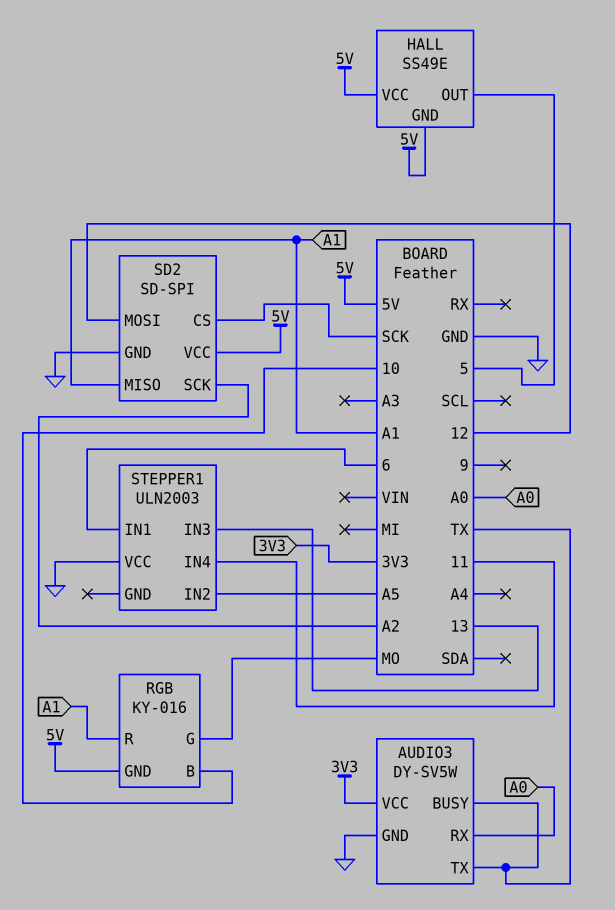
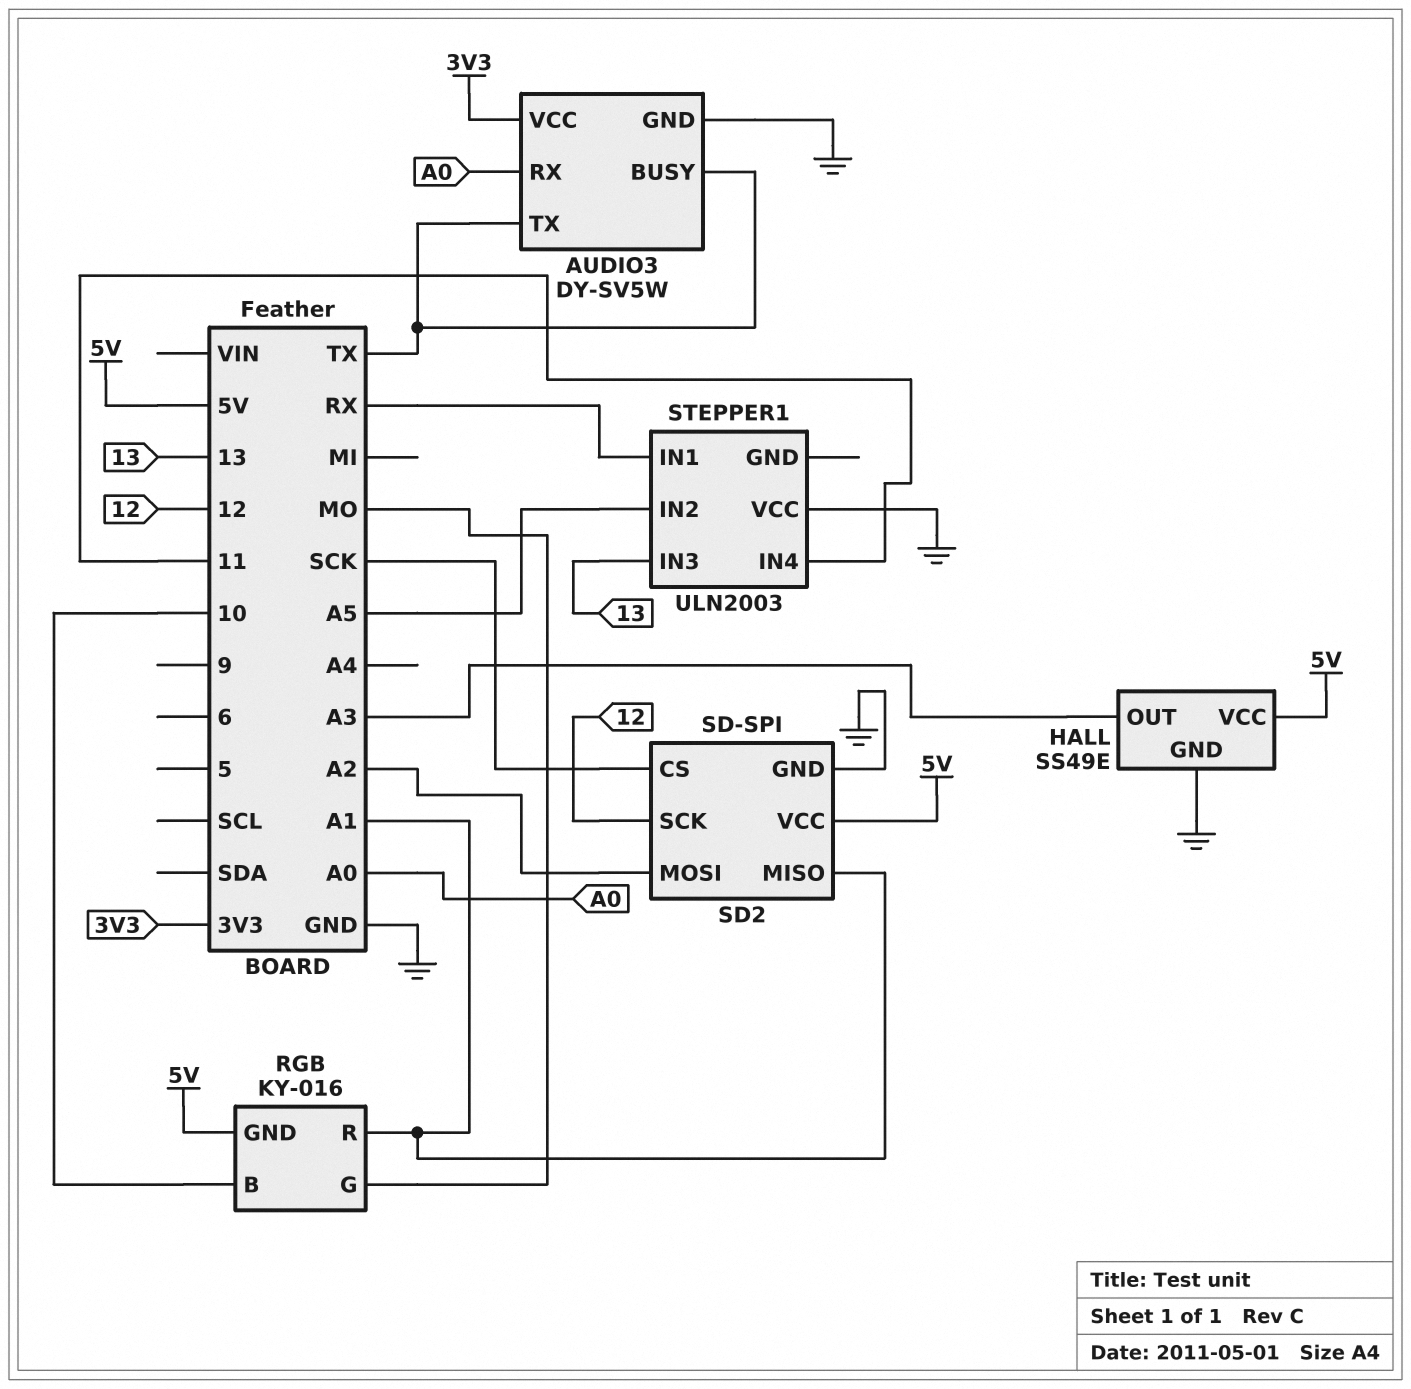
HALL pin GND: 5V -> GND
HALL pin OUT: 5 -> A3
SD2 pin MOSI: 12 -> A2
SD2 pin SCK: A2 -> 12
STEPPER1 pin IN1: 6 -> RX

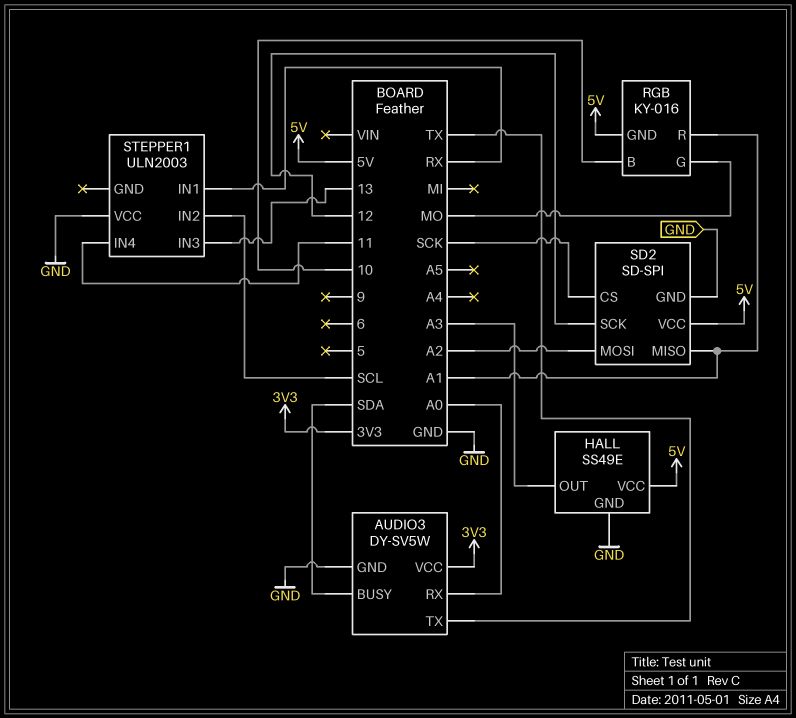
AUDIO3 pin BUSY: TX -> SDA
STEPPER1 pin IN2: A5 -> SCL

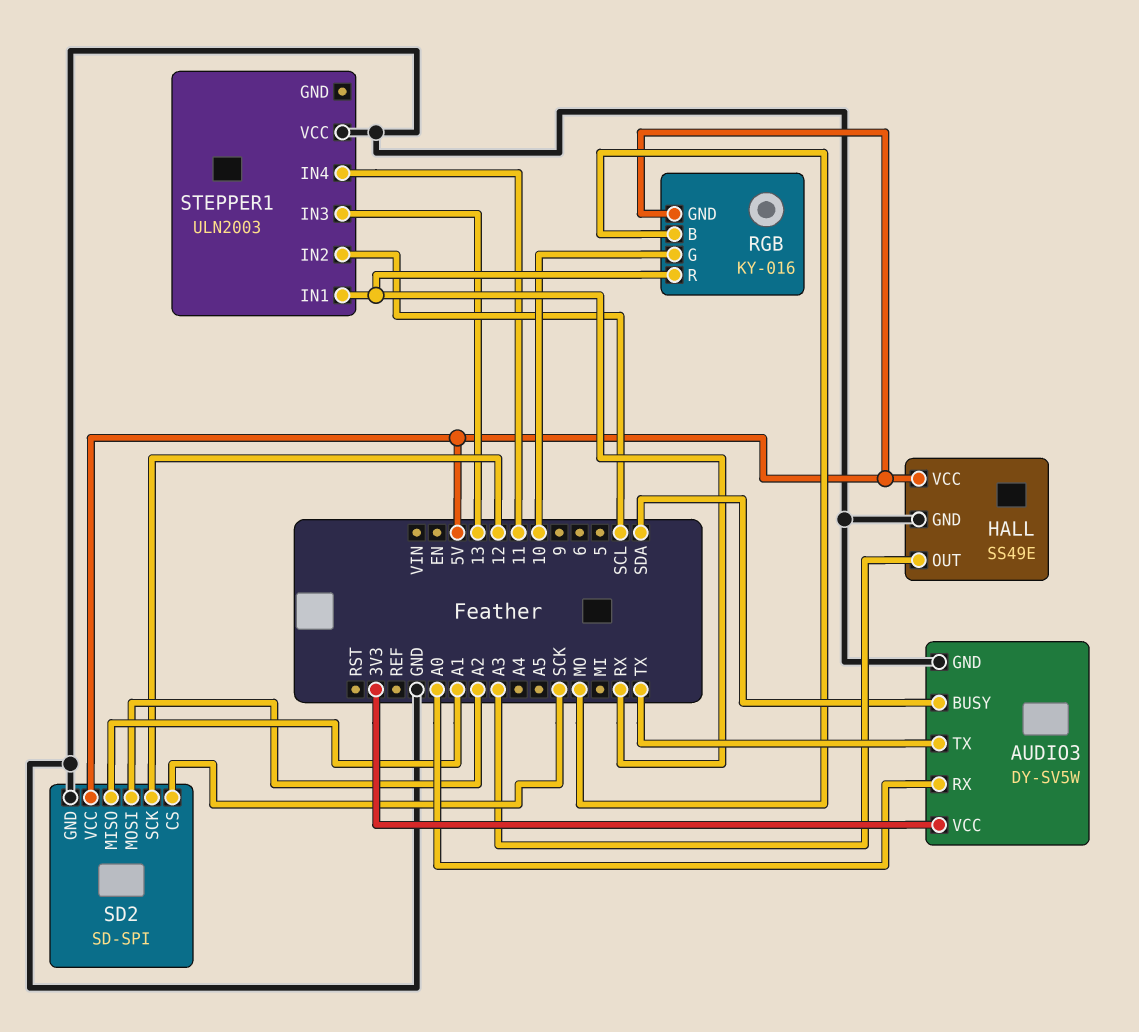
RGB pin B: 10 -> MO
RGB pin G: MO -> 10
RGB pin R: A1 -> RX

